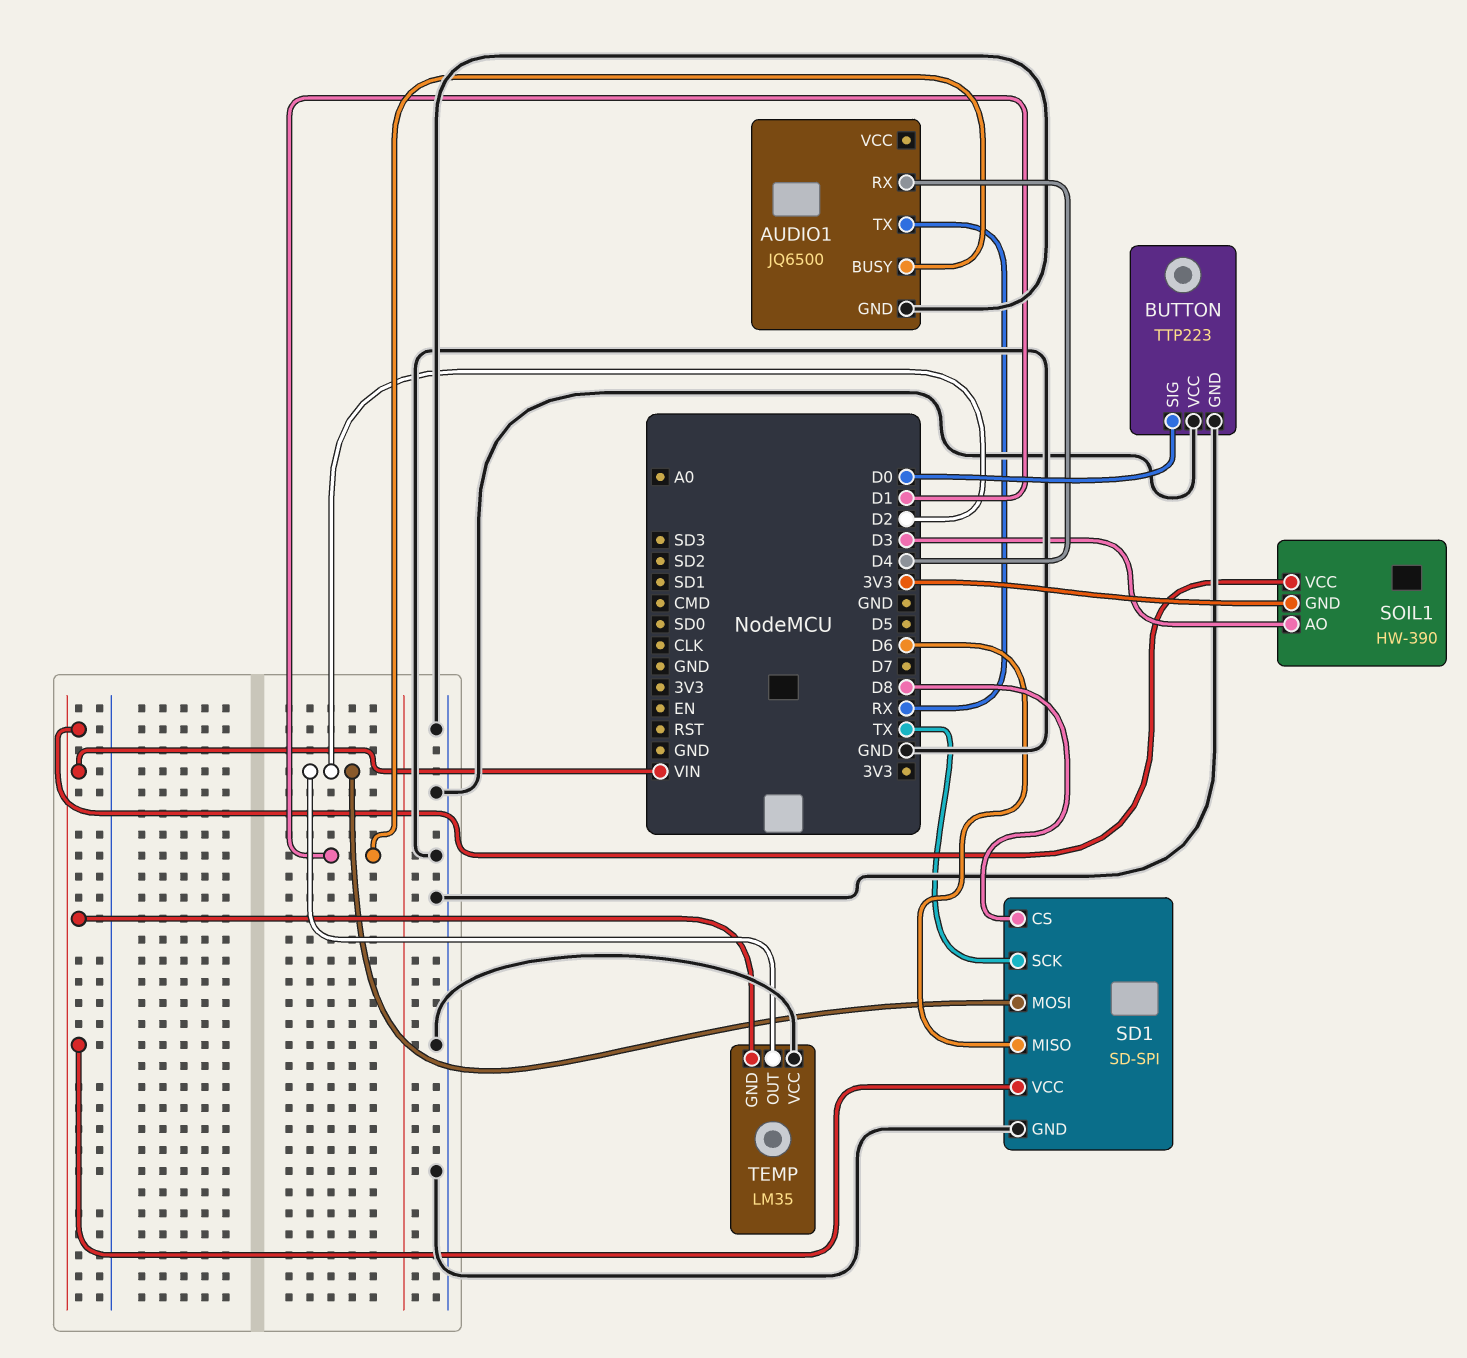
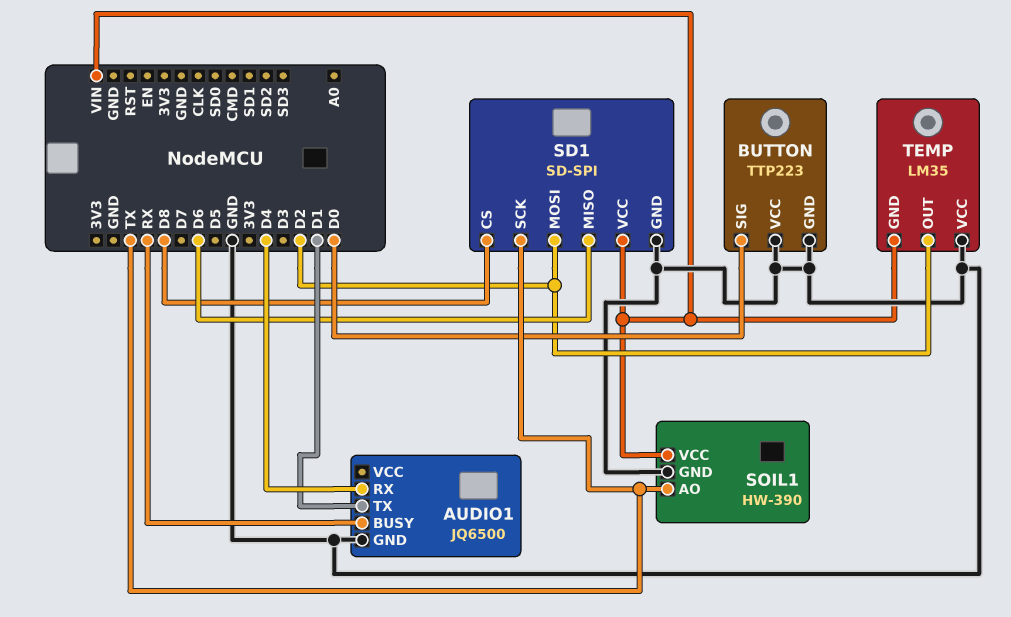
AUDIO1 pin BUSY: D1 -> RX
AUDIO1 pin TX: RX -> D1
SOIL1 pin AO: D3 -> TX
SOIL1 pin GND: 3V3 -> GND

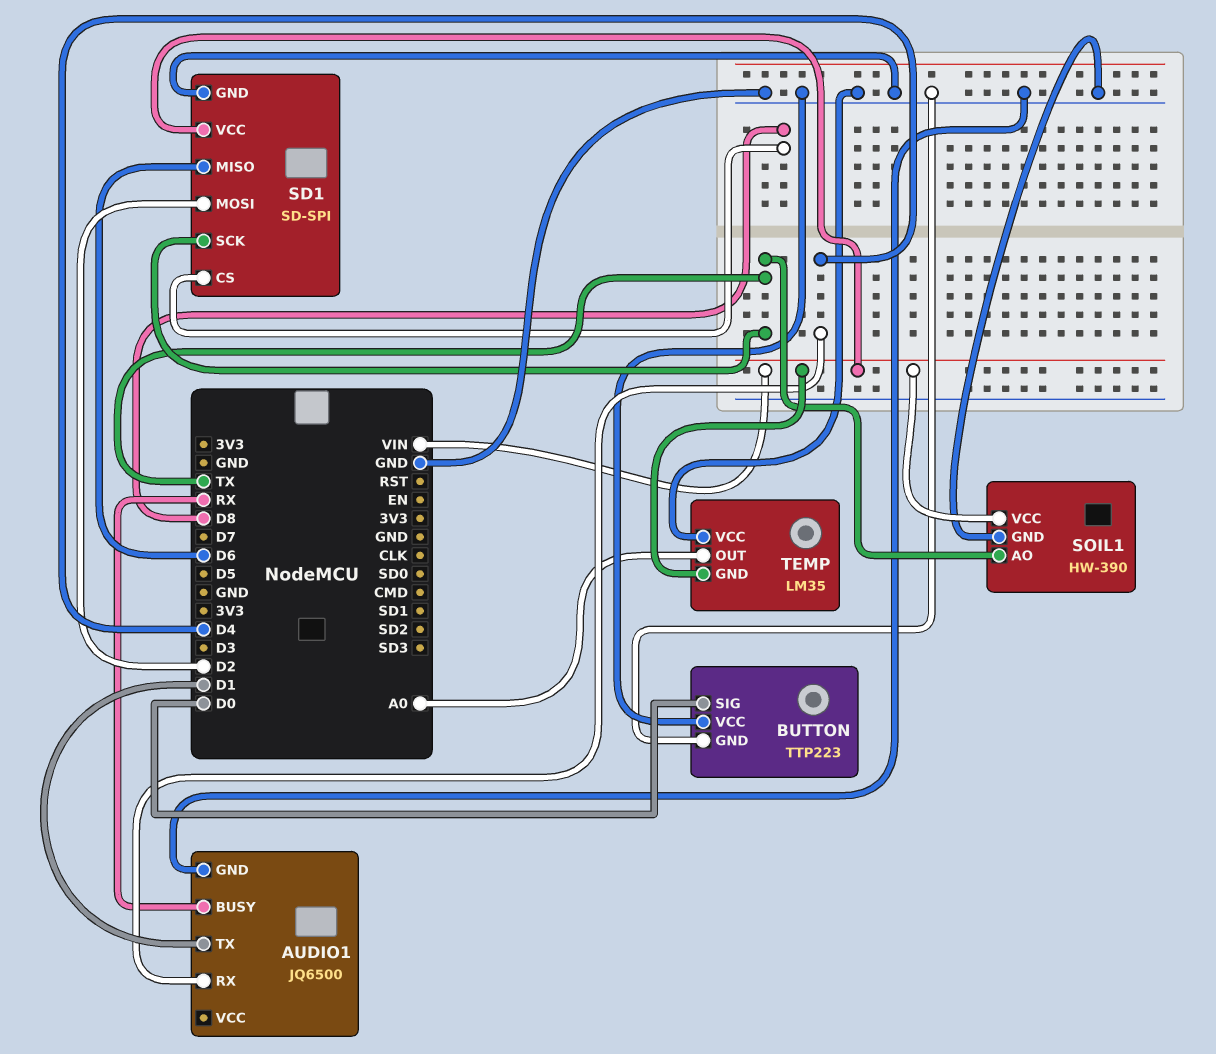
TEMP pin OUT: D2 -> A0

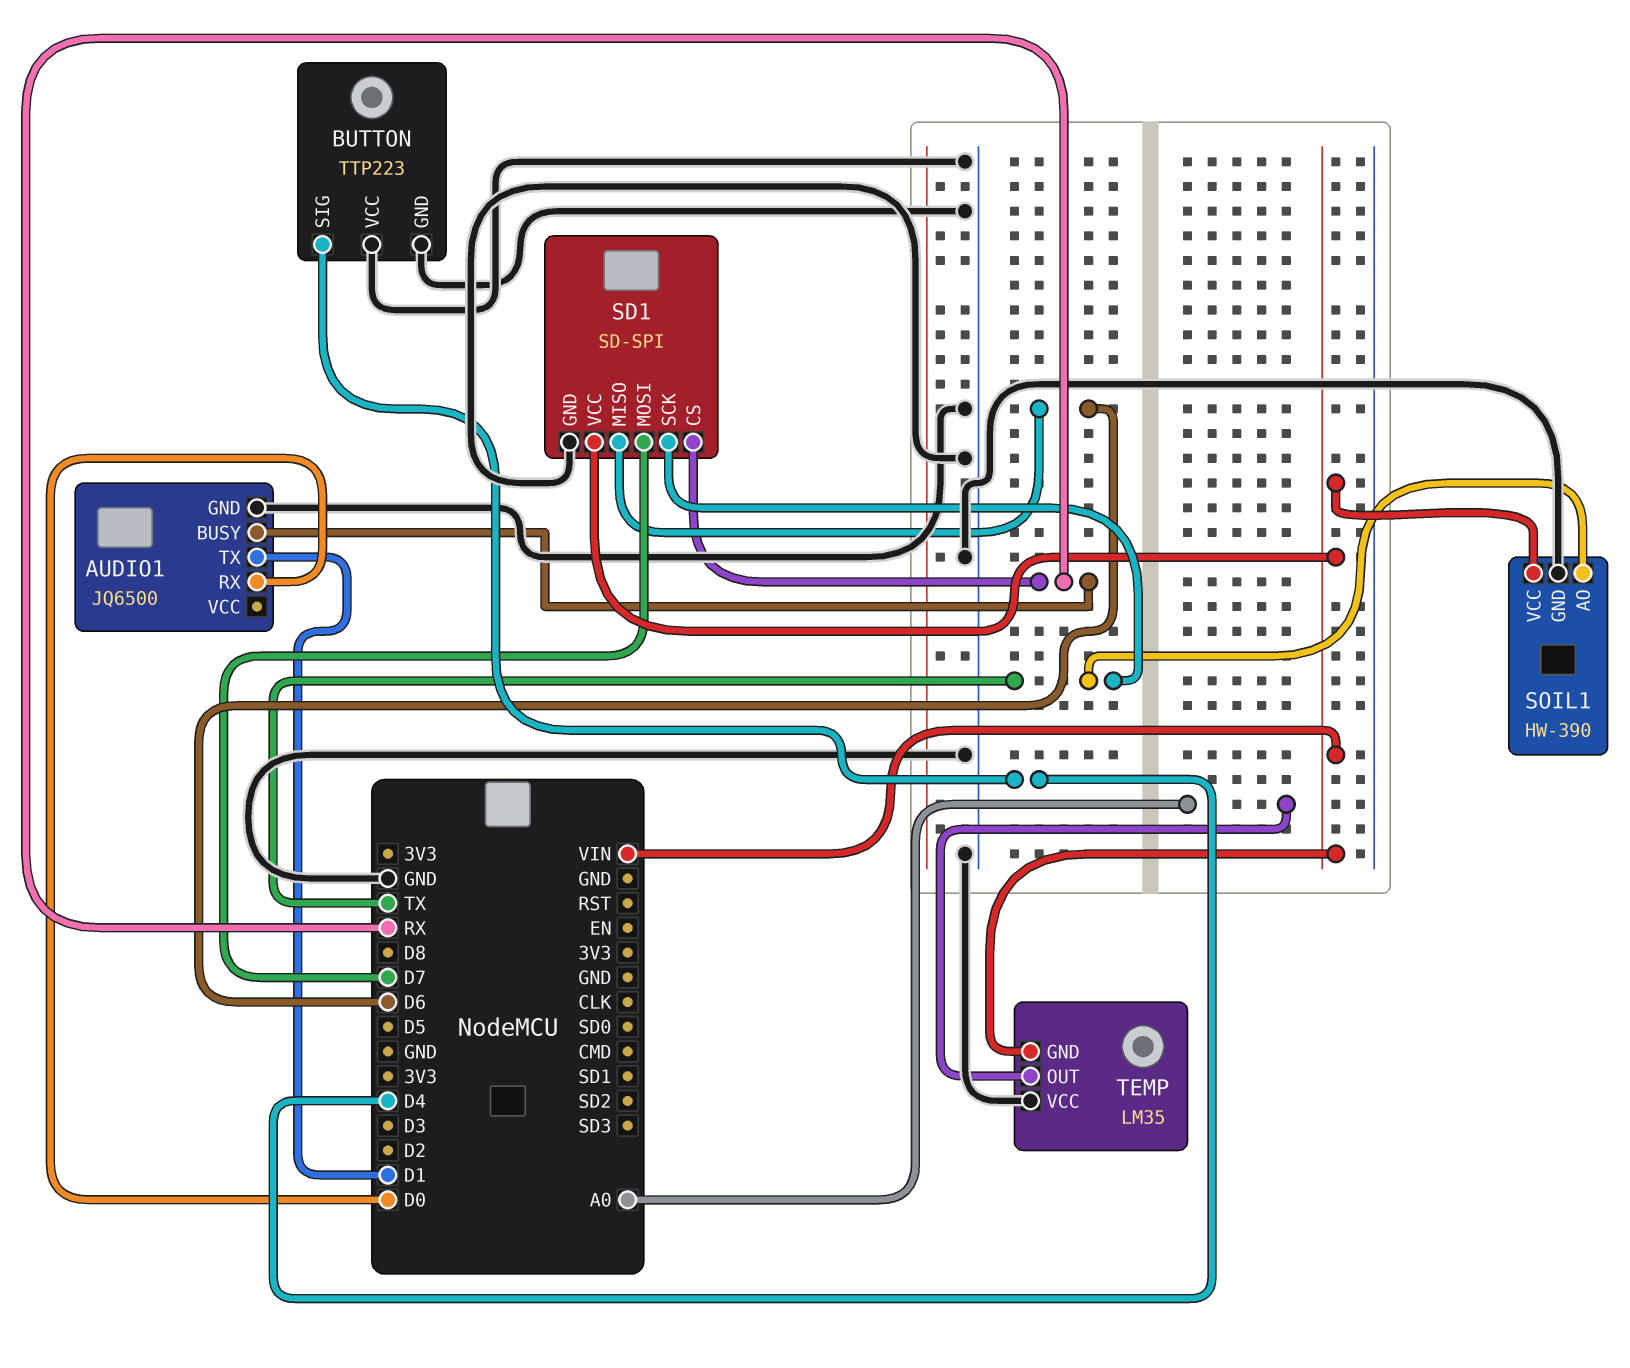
AUDIO1 pin RX: D4 -> D0
BUTTON pin SIG: D0 -> D4
SD1 pin CS: D8 -> RX
SD1 pin MOSI: D2 -> D7

